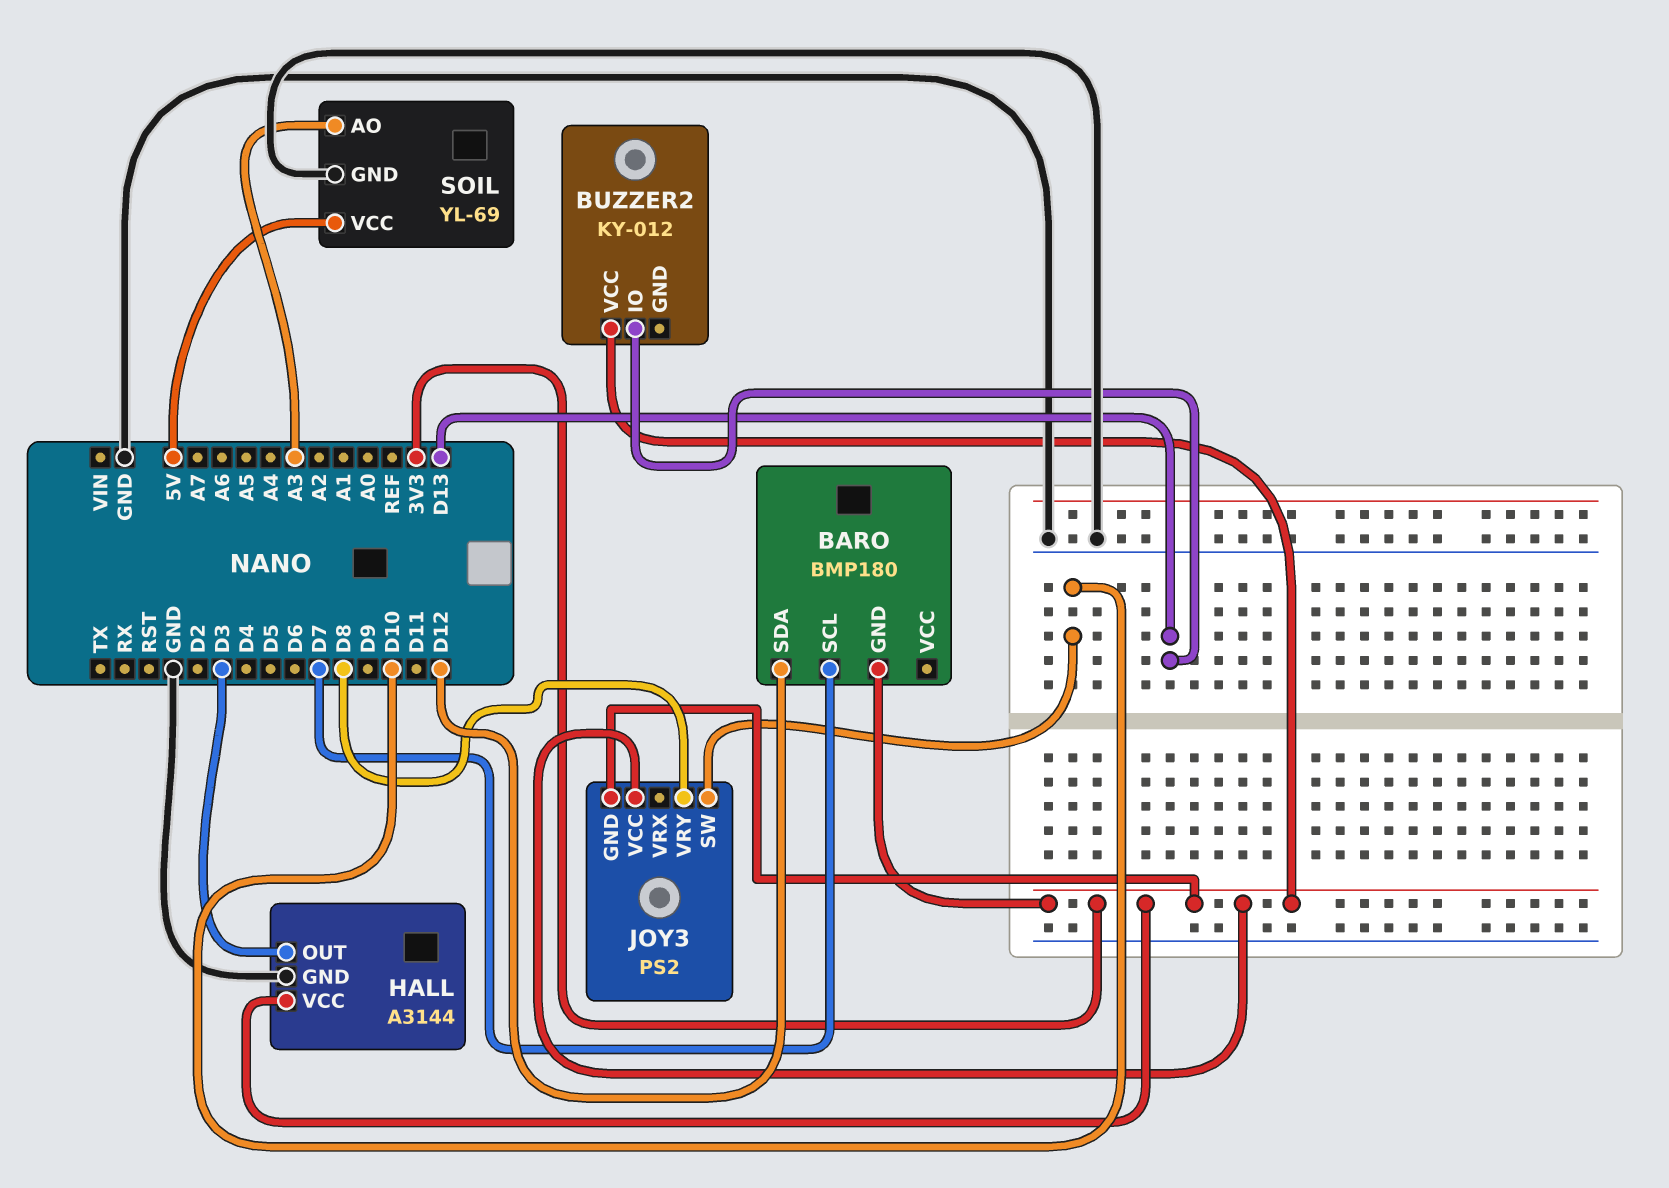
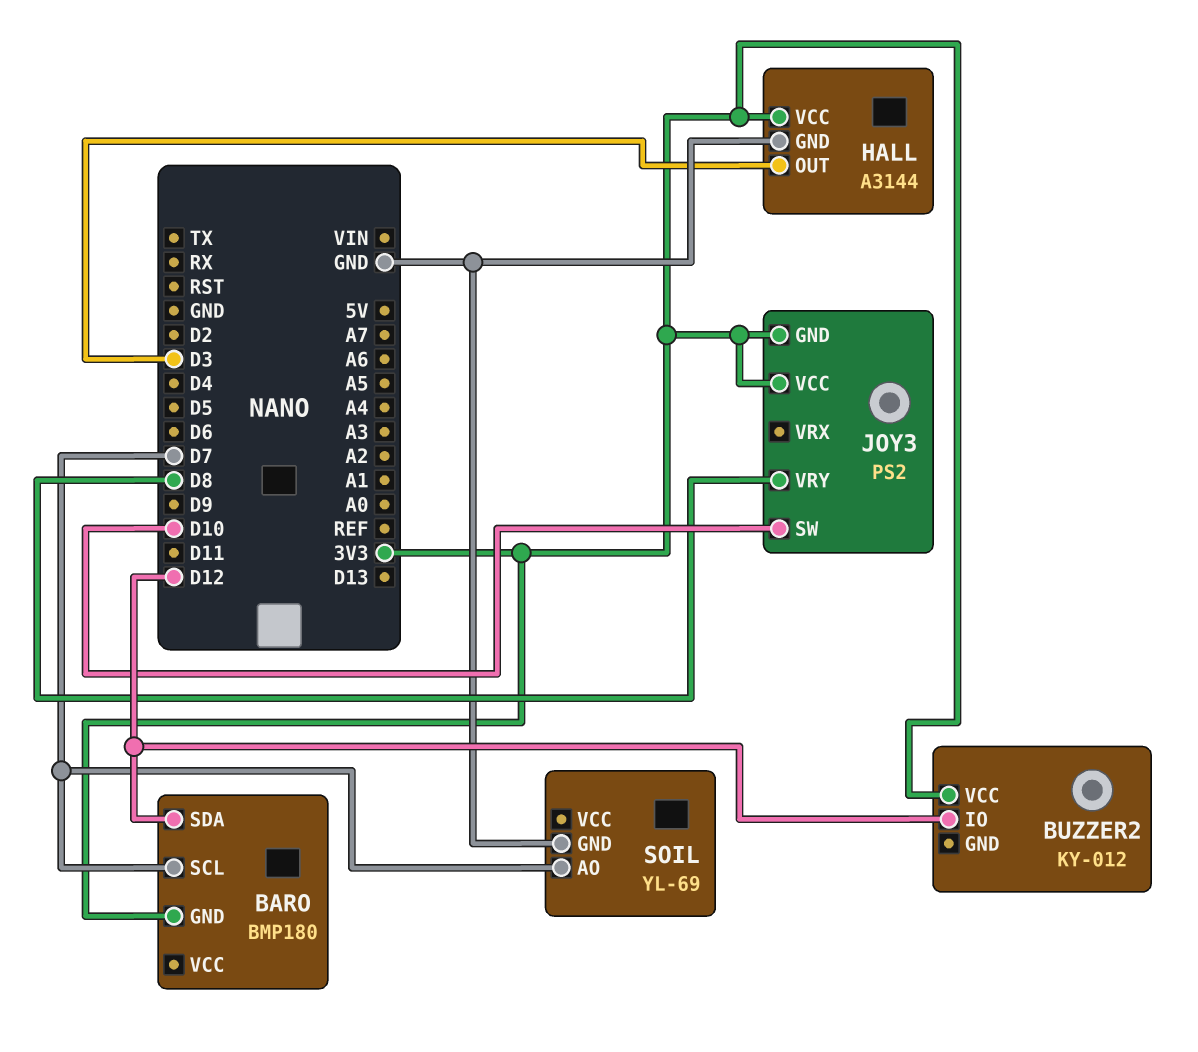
BUZZER2 pin IO: D13 -> D12
SOIL pin AO: A3 -> D7
SOIL pin VCC: 5V -> none

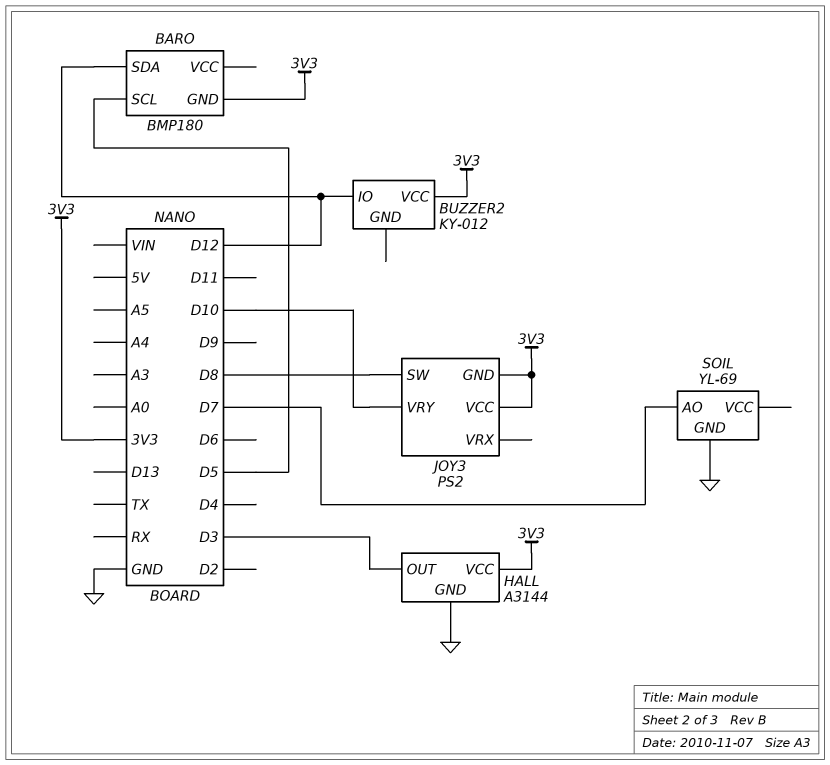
BARO pin SCL: D7 -> D5
JOY3 pin SW: D10 -> D8
JOY3 pin VRY: D8 -> D10

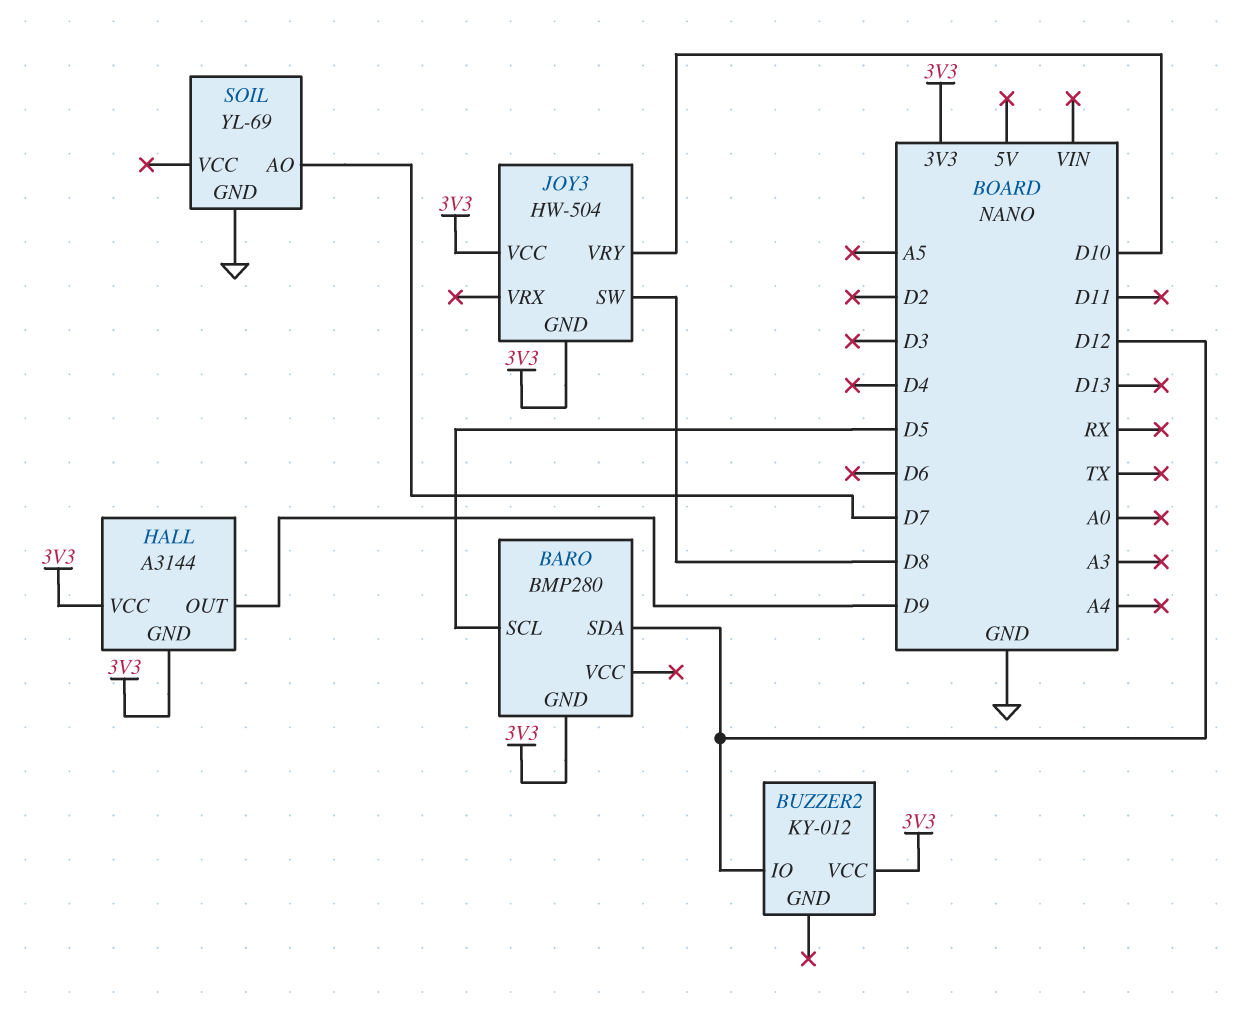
BARO: BMP180 -> BMP280
HALL pin GND: GND -> 3V3
HALL pin OUT: D3 -> D9
JOY3: PS2 -> HW-504

